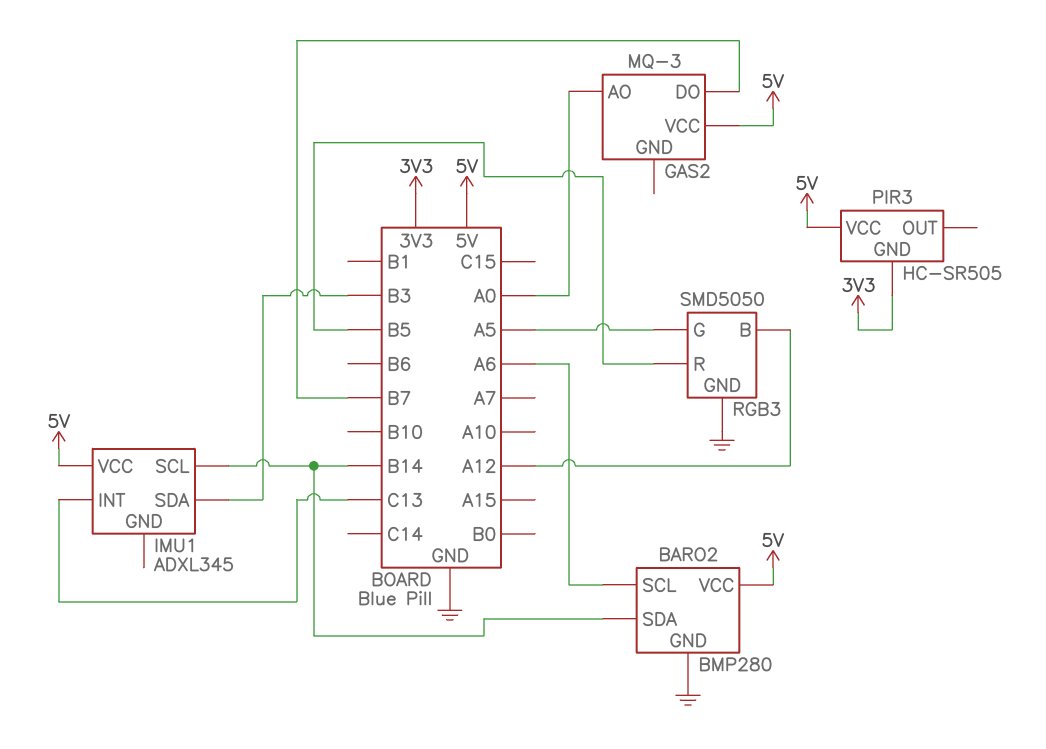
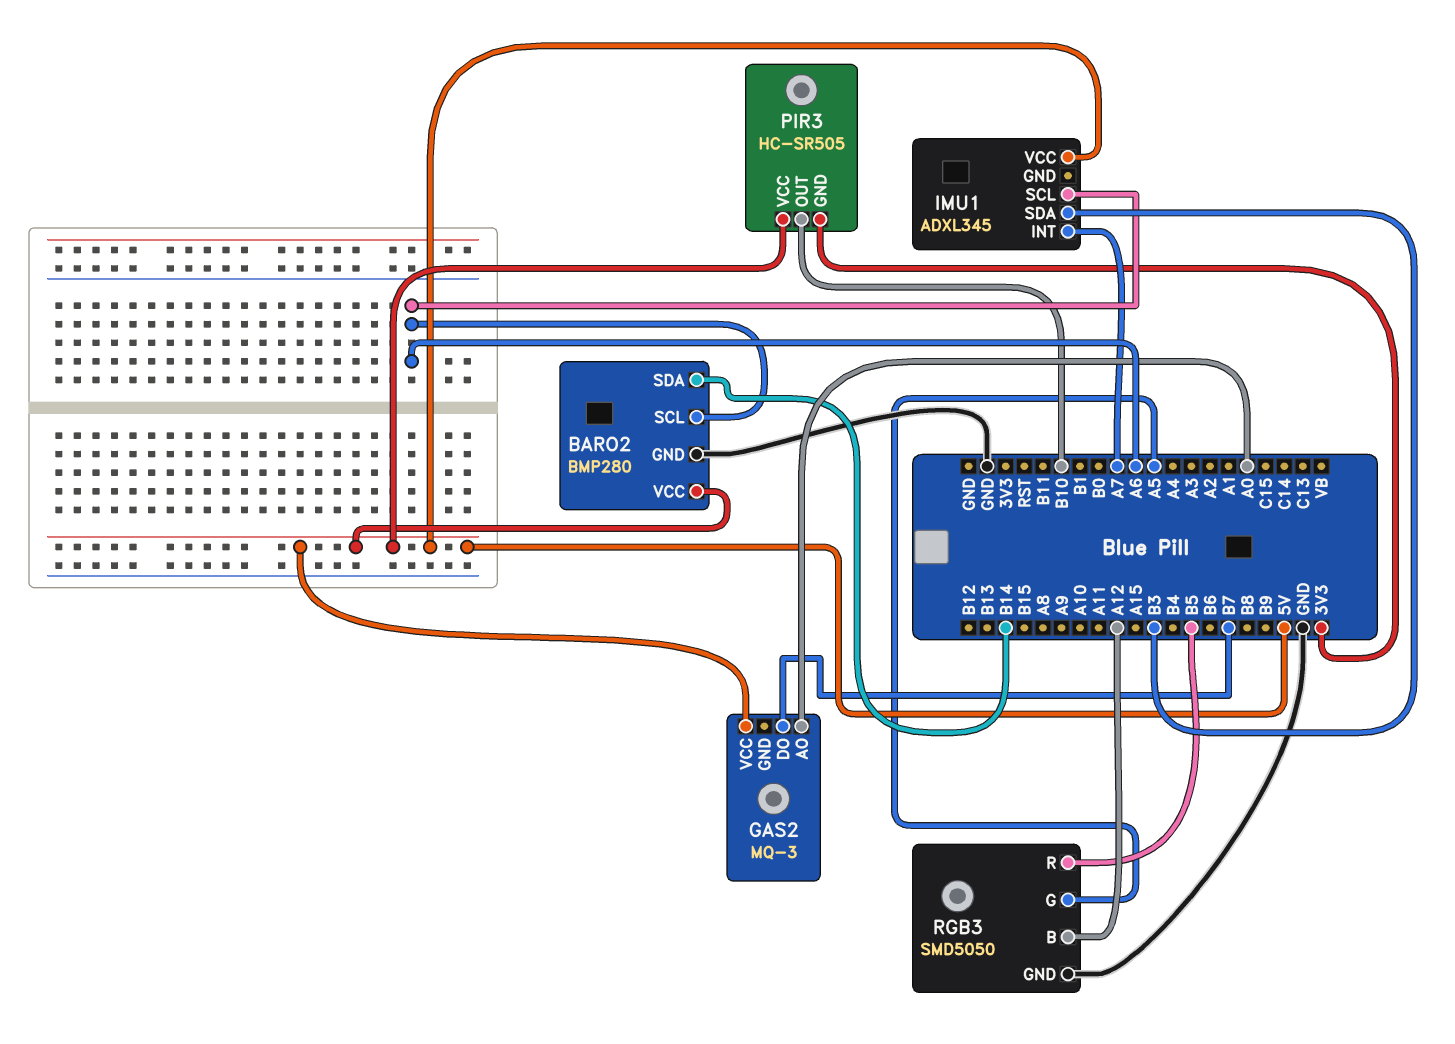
IMU1 pin INT: C13 -> A7
IMU1 pin SCL: B14 -> A6
PIR3 pin OUT: none -> B10

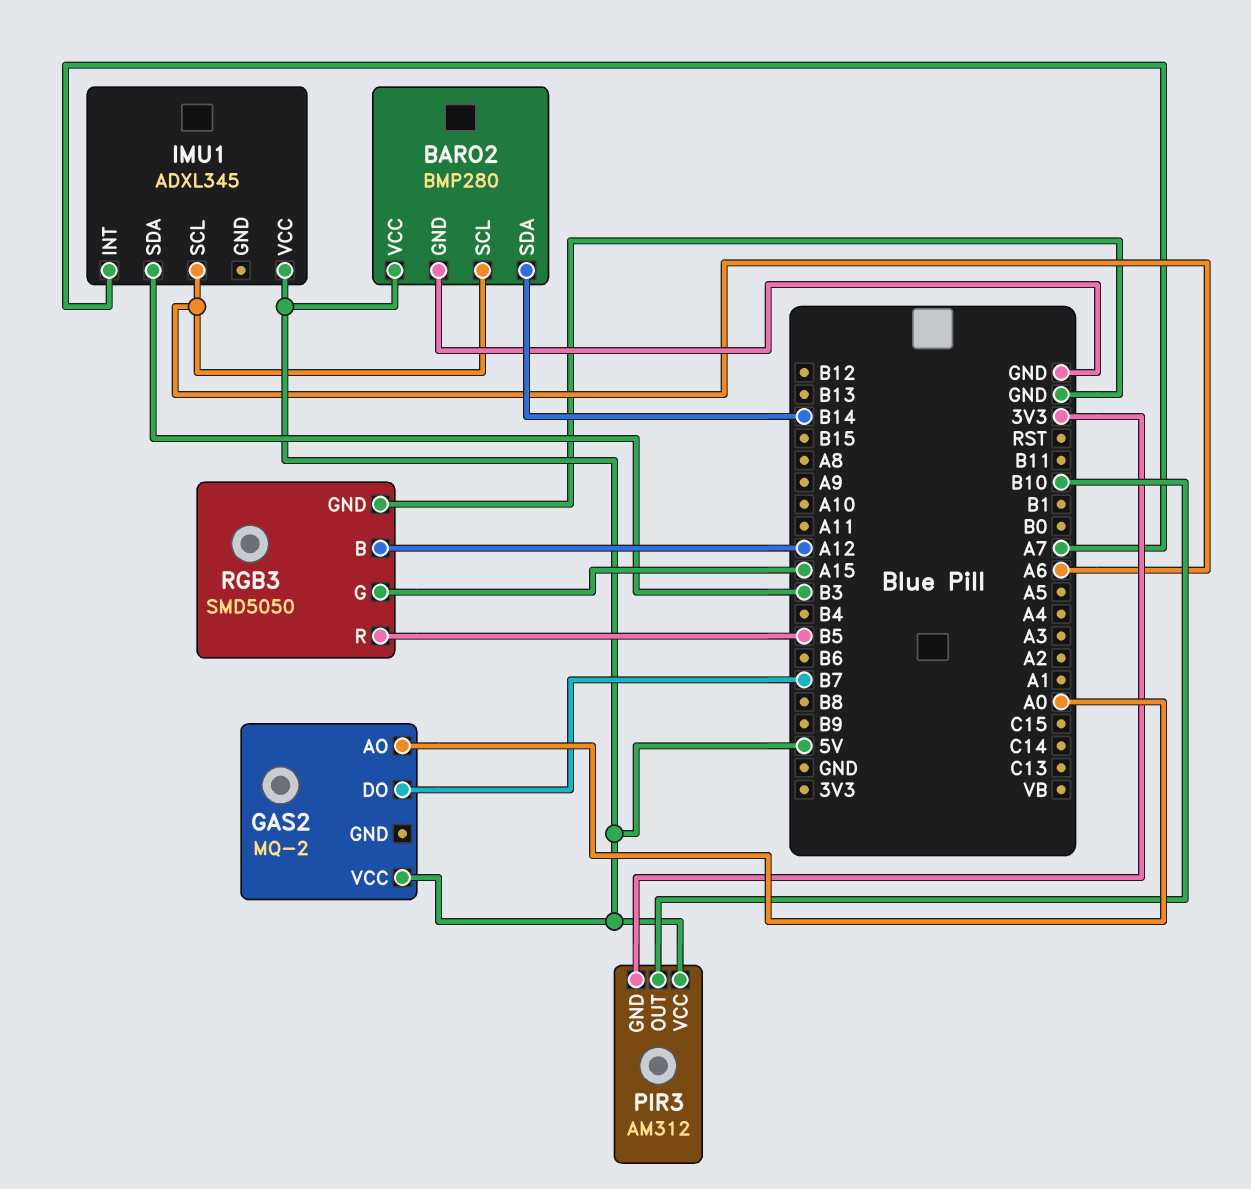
GAS2: MQ-3 -> MQ-2
PIR3: HC-SR505 -> AM312
RGB3 pin G: A5 -> A15

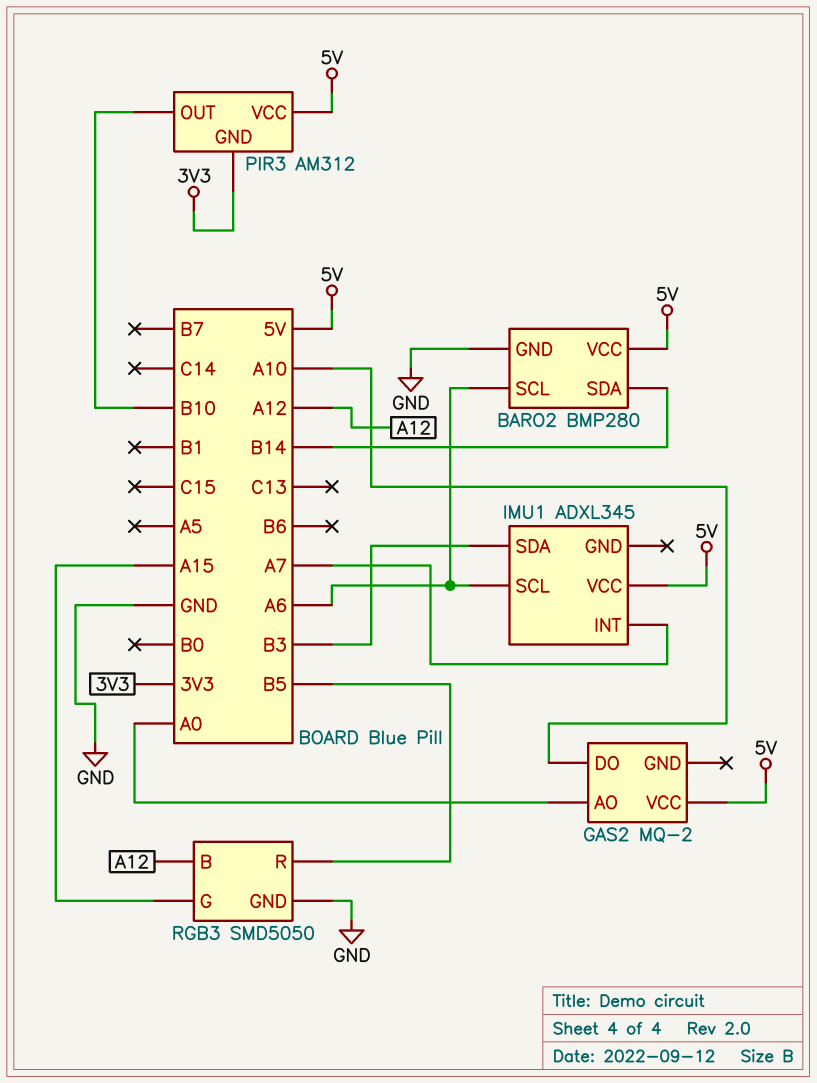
GAS2 pin DO: B7 -> A10

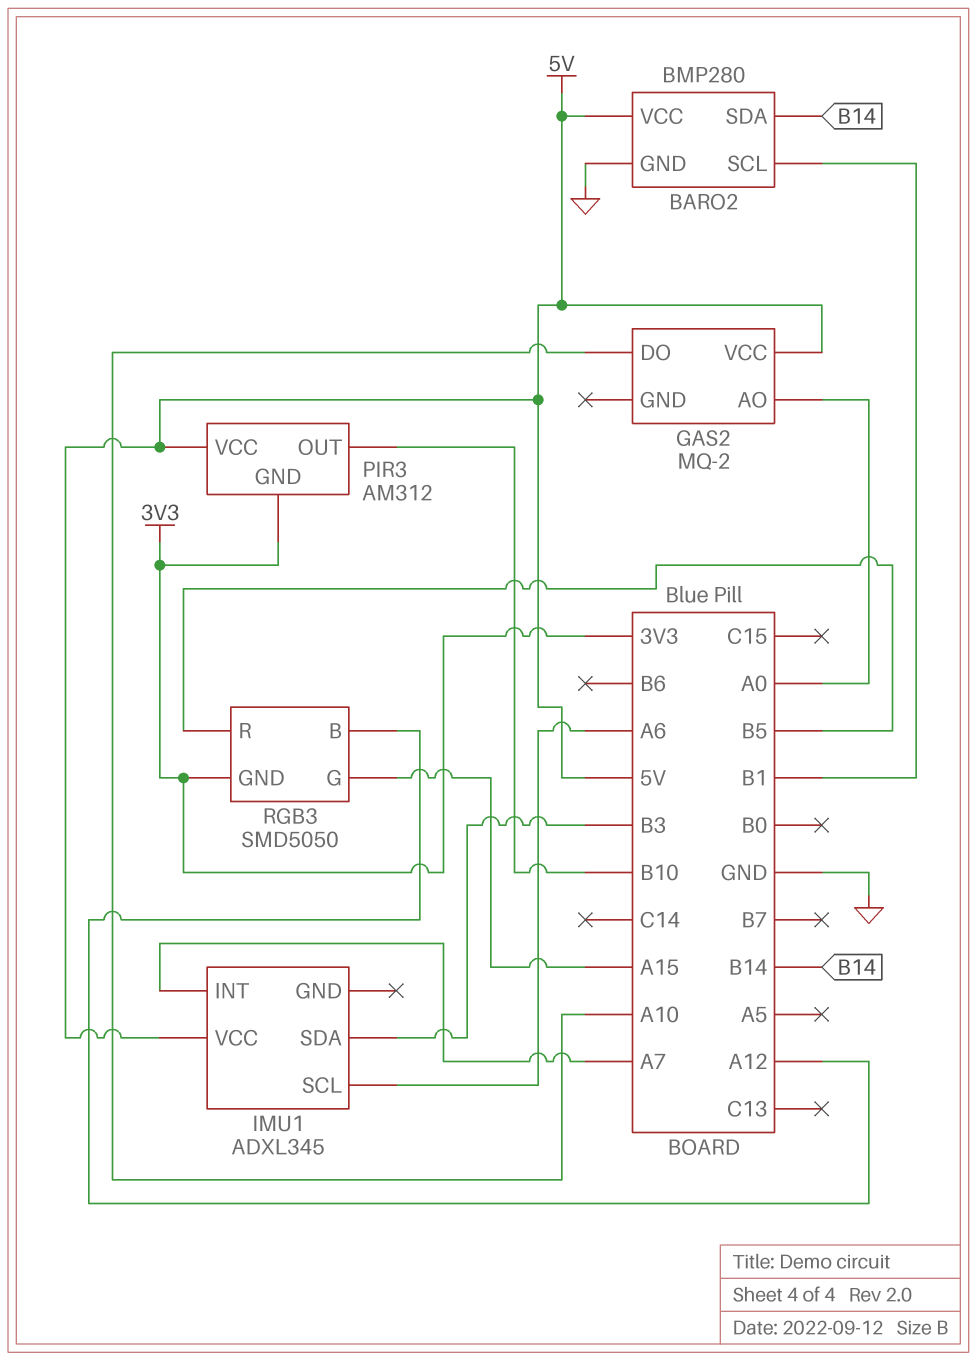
BARO2 pin SCL: A6 -> B1
RGB3 pin GND: GND -> 3V3

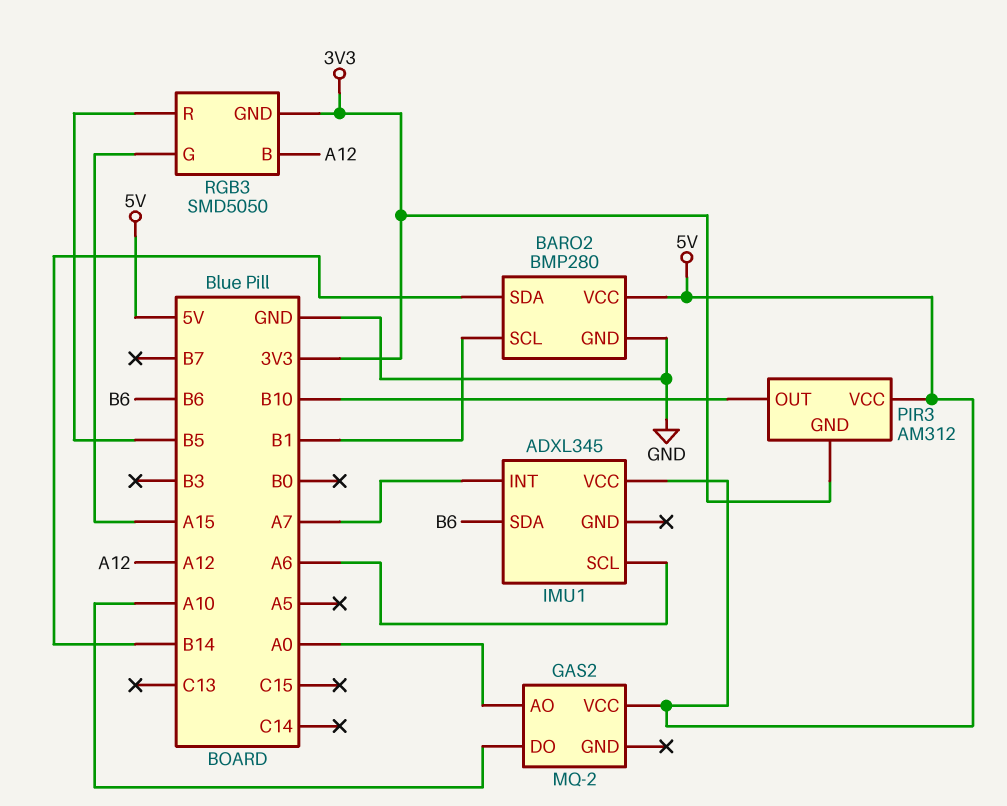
IMU1 pin SDA: B3 -> B6

